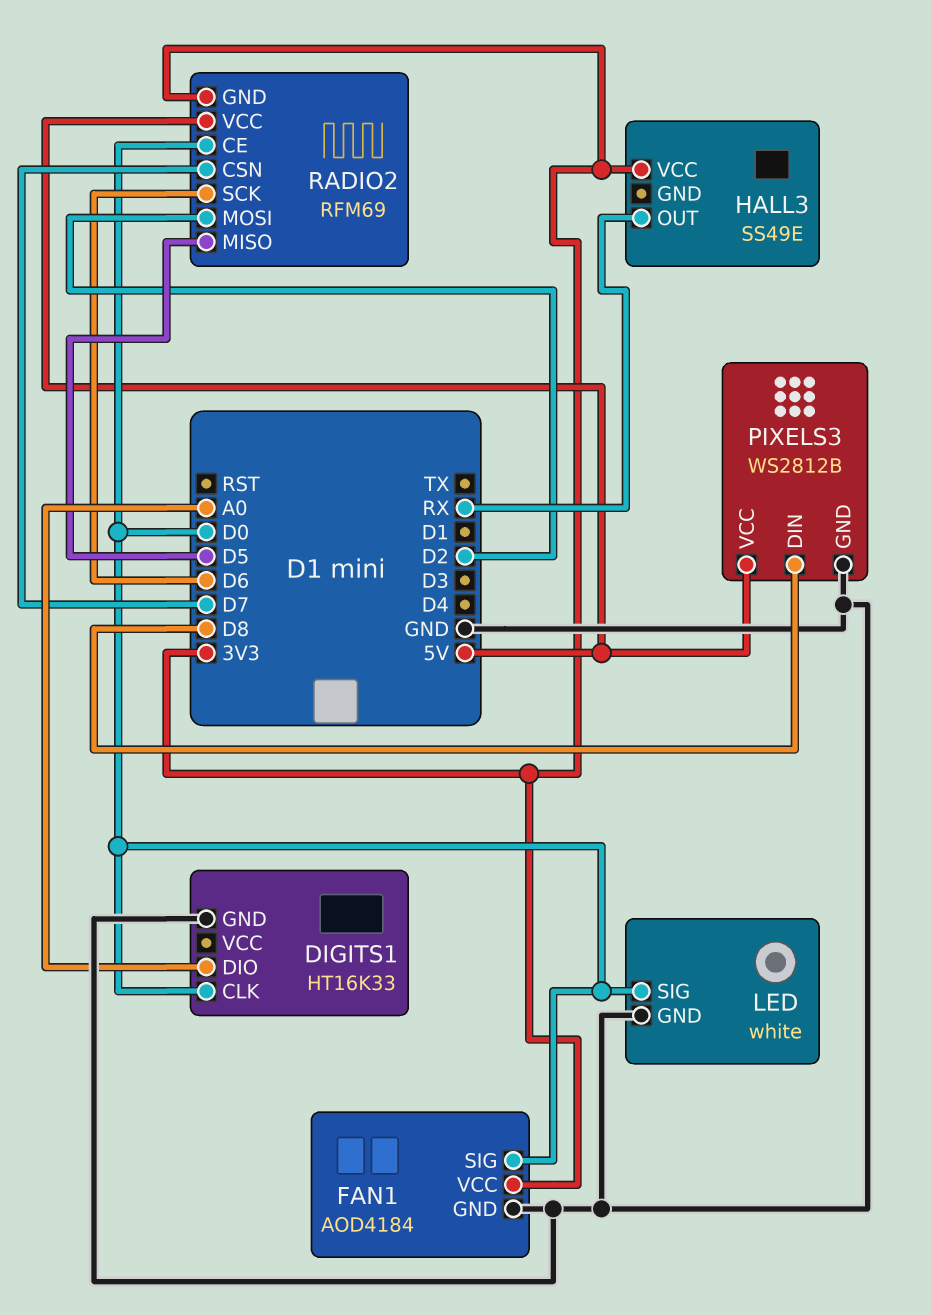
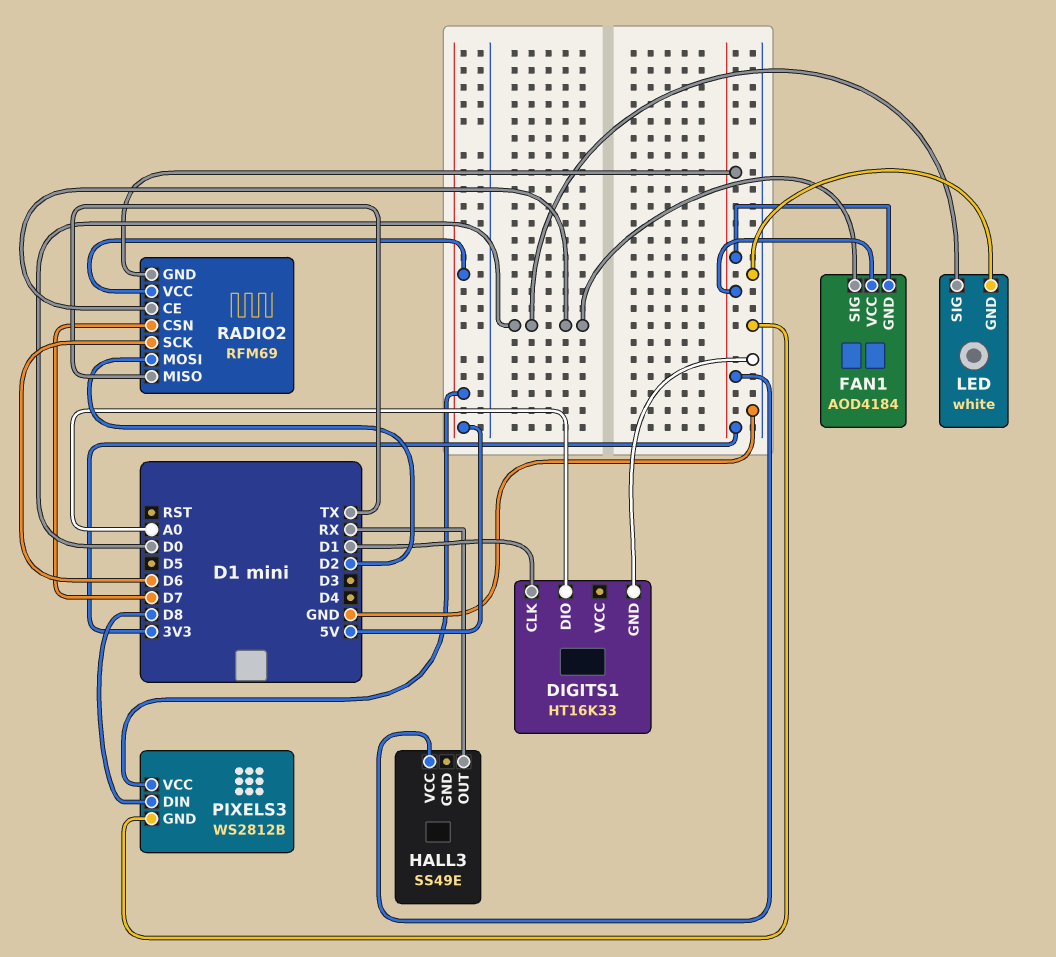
DIGITS1 pin CLK: D0 -> D1
FAN1 pin GND: GND -> 3V3
RADIO2 pin MISO: D5 -> TX

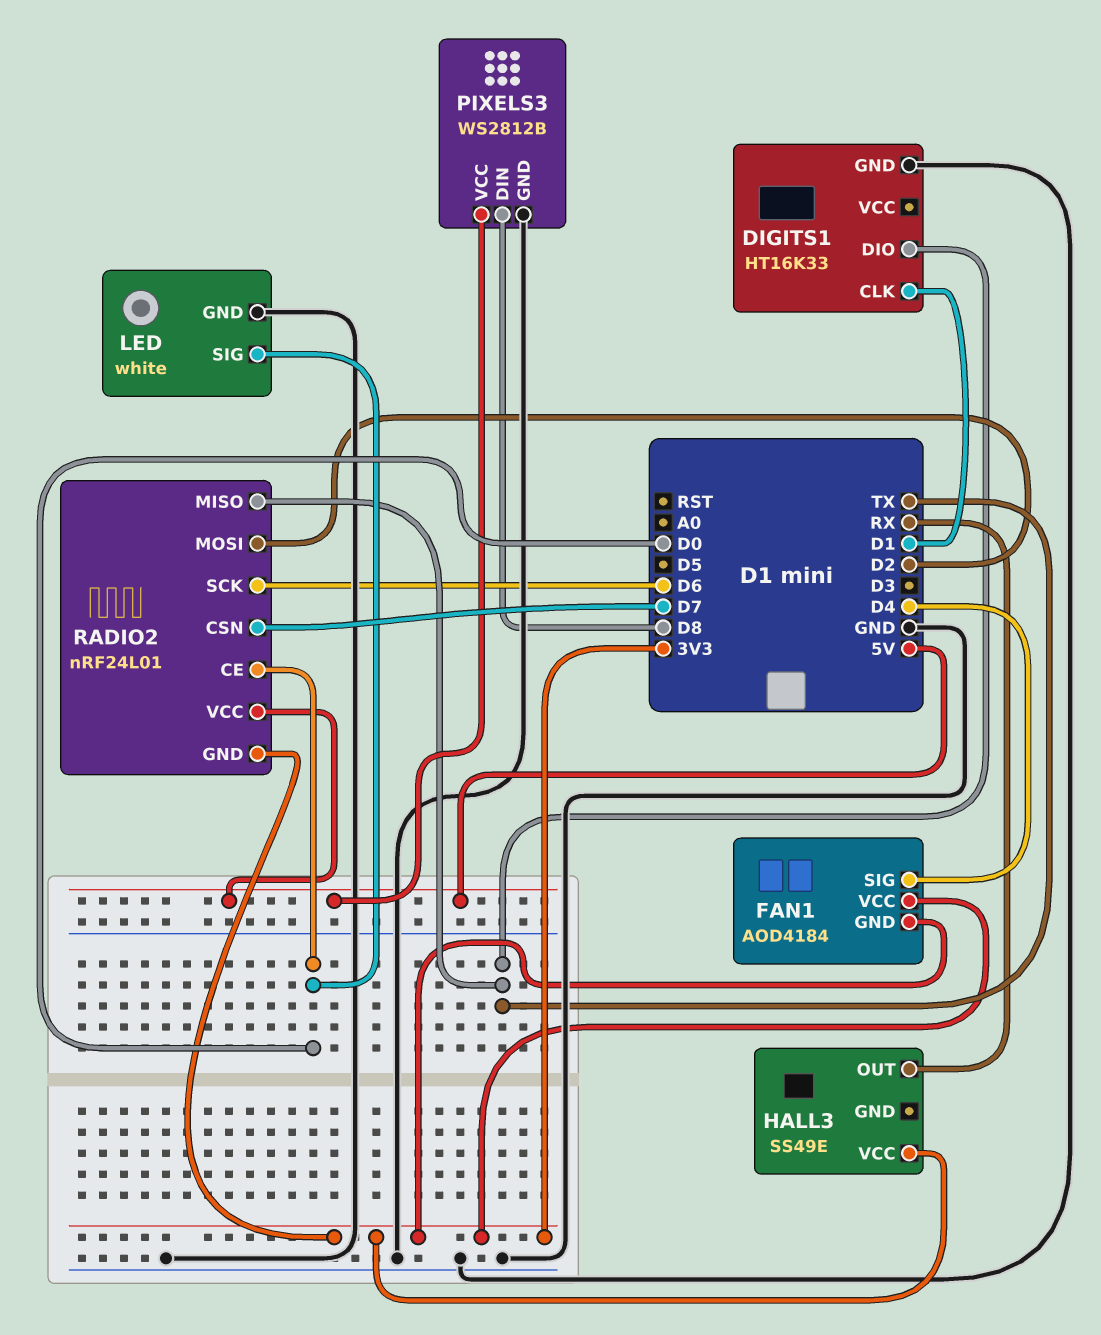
DIGITS1 pin DIO: A0 -> TX
FAN1 pin SIG: D0 -> D4
RADIO2: RFM69 -> nRF24L01

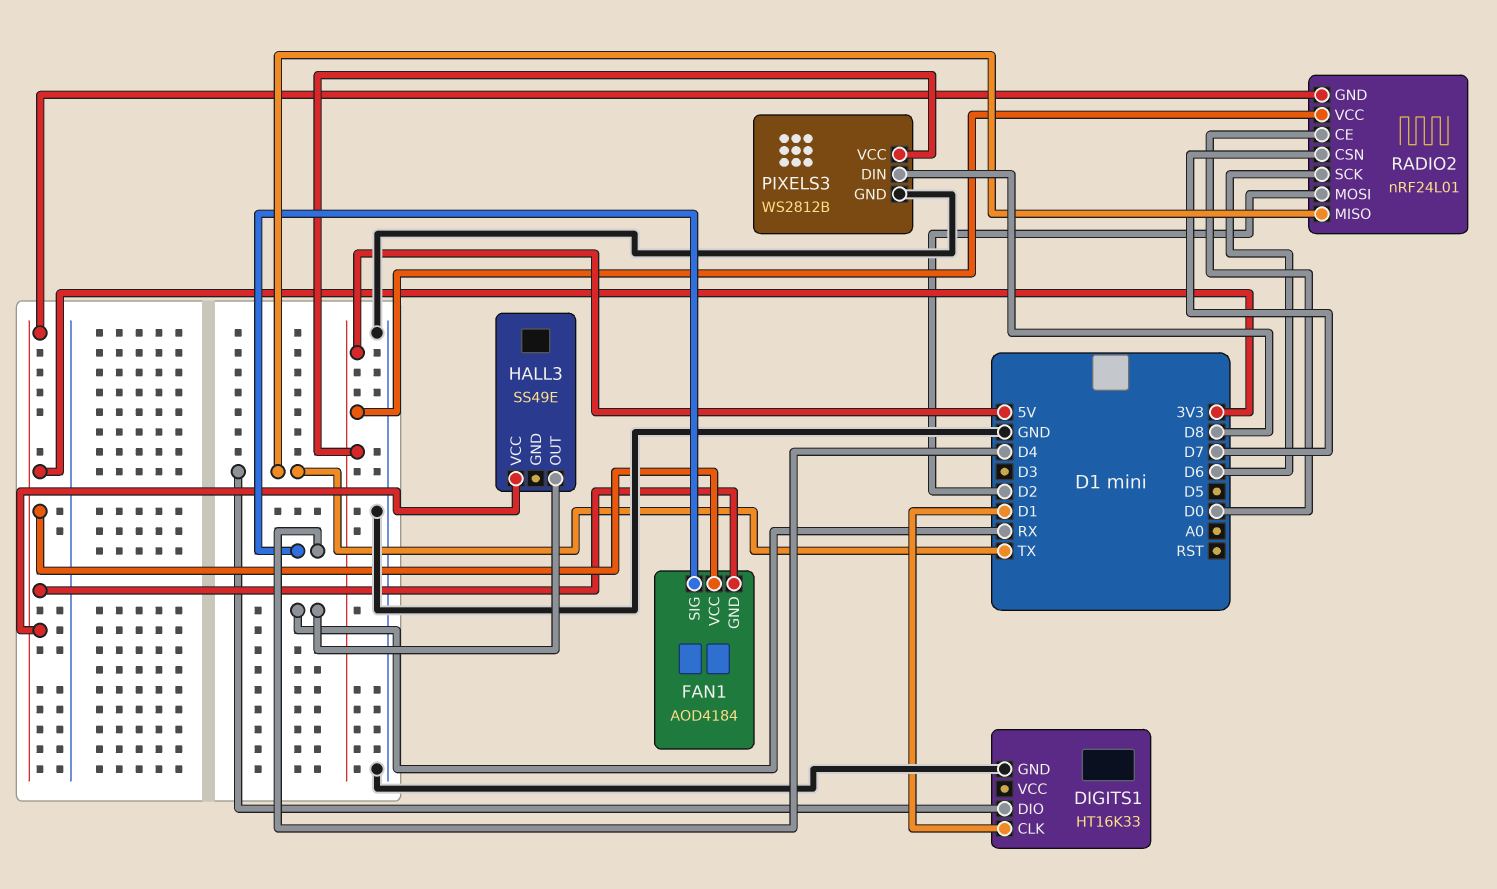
LED: white -> none
LED pin GND: GND -> none
LED pin SIG: D0 -> none

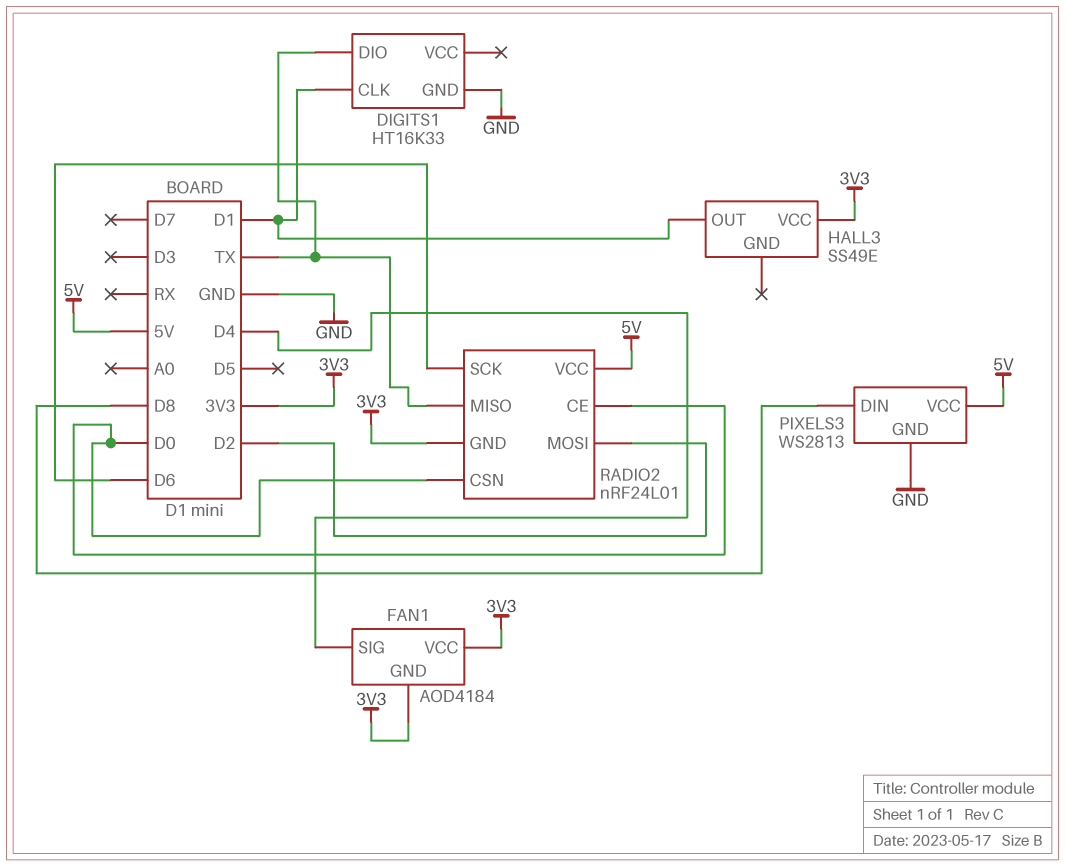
HALL3 pin OUT: RX -> D1
PIXELS3: WS2812B -> WS2813
RADIO2 pin CSN: D7 -> D0

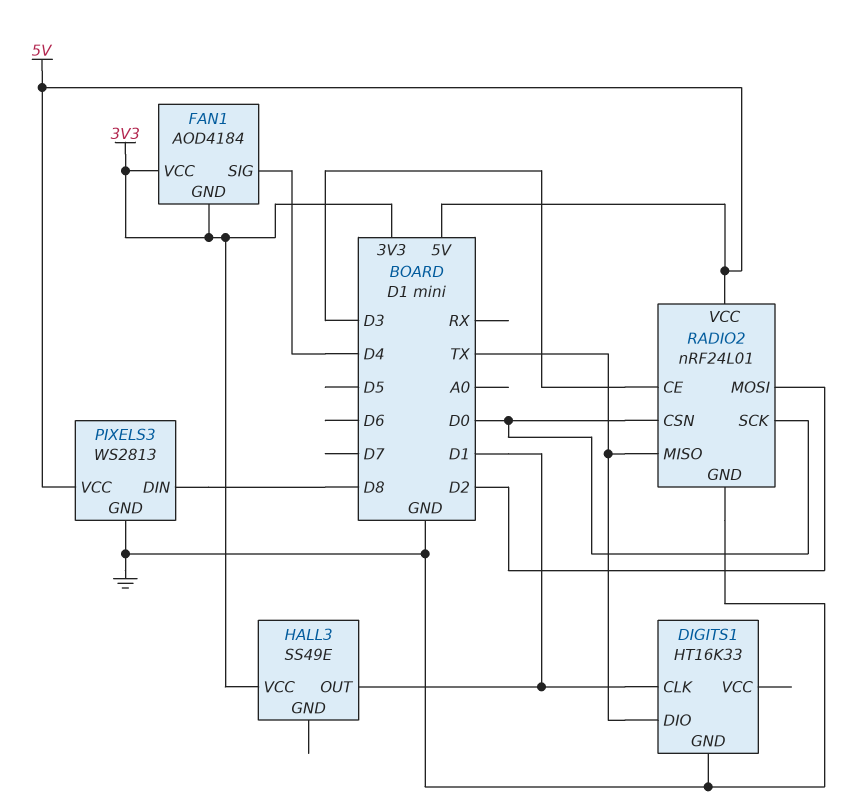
RADIO2 pin CE: D0 -> D3
RADIO2 pin GND: 3V3 -> GND
RADIO2 pin SCK: D6 -> D0

